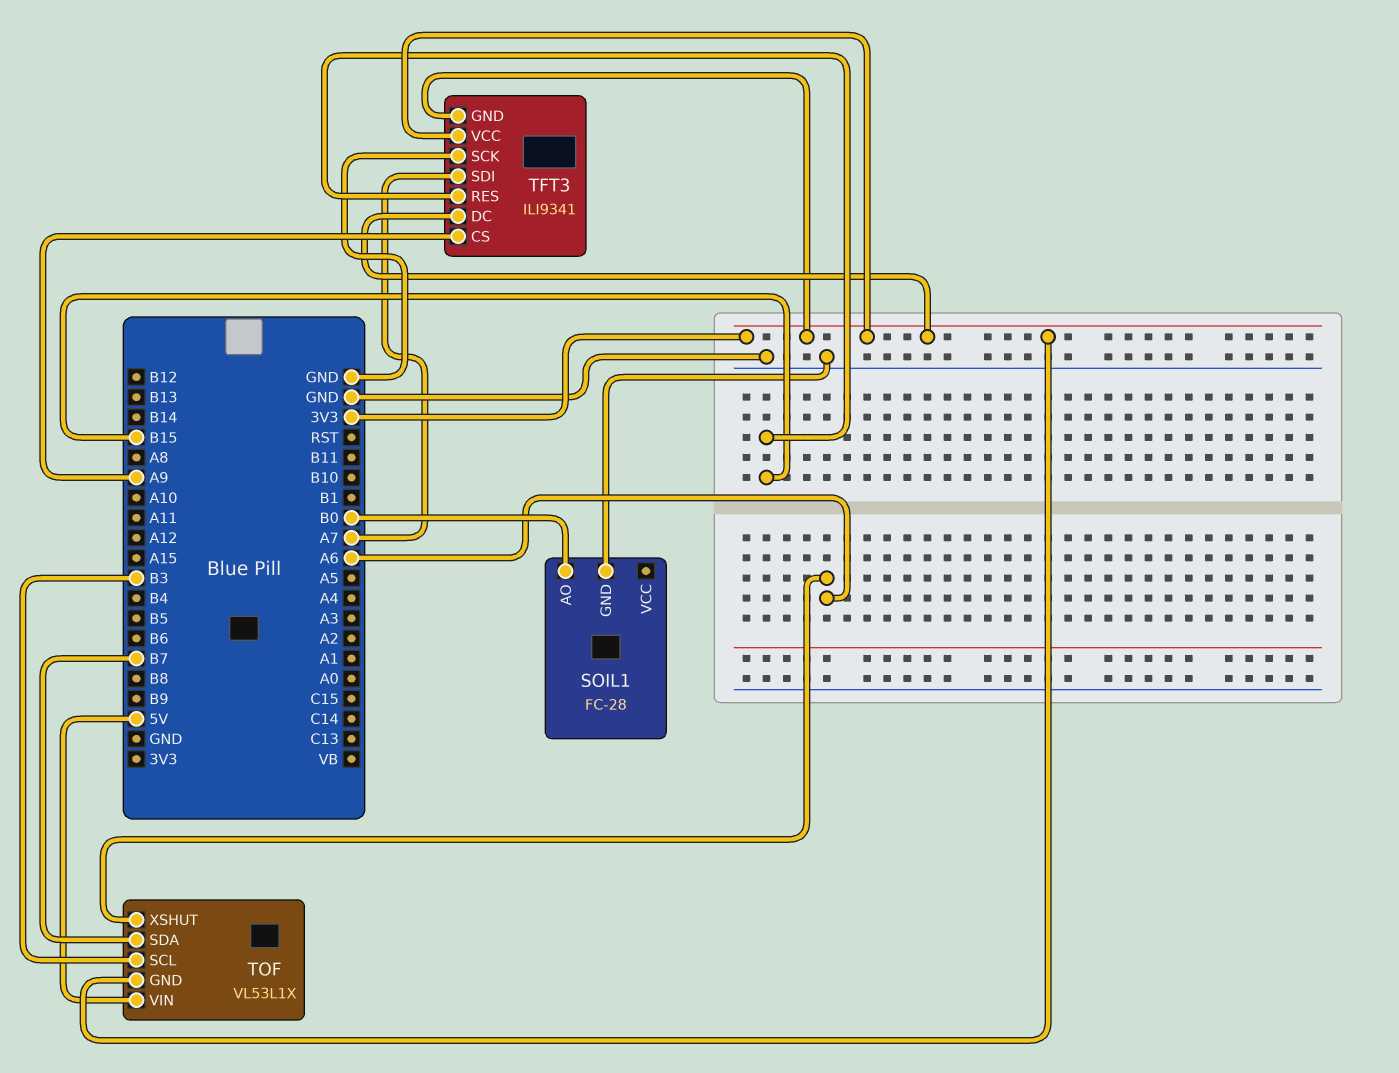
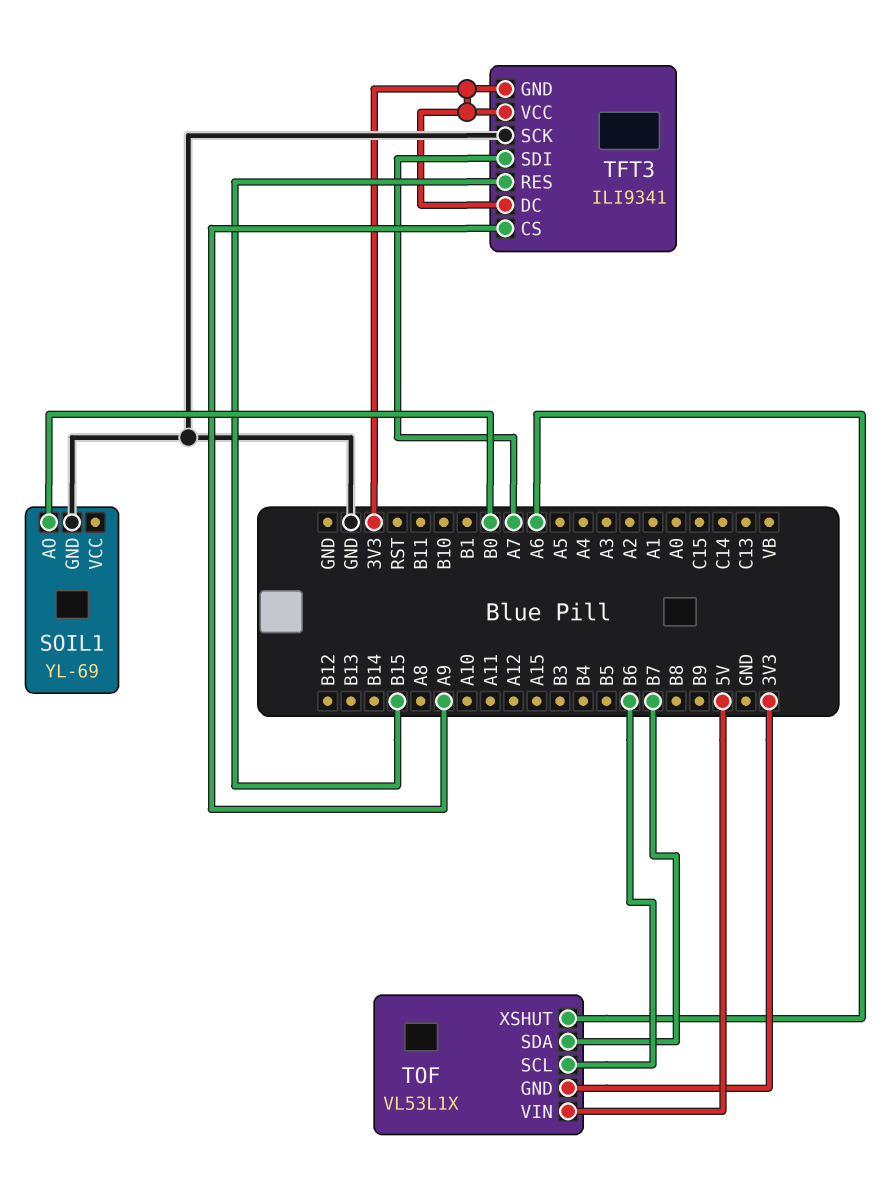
SOIL1: FC-28 -> YL-69
TOF pin SCL: B3 -> B6

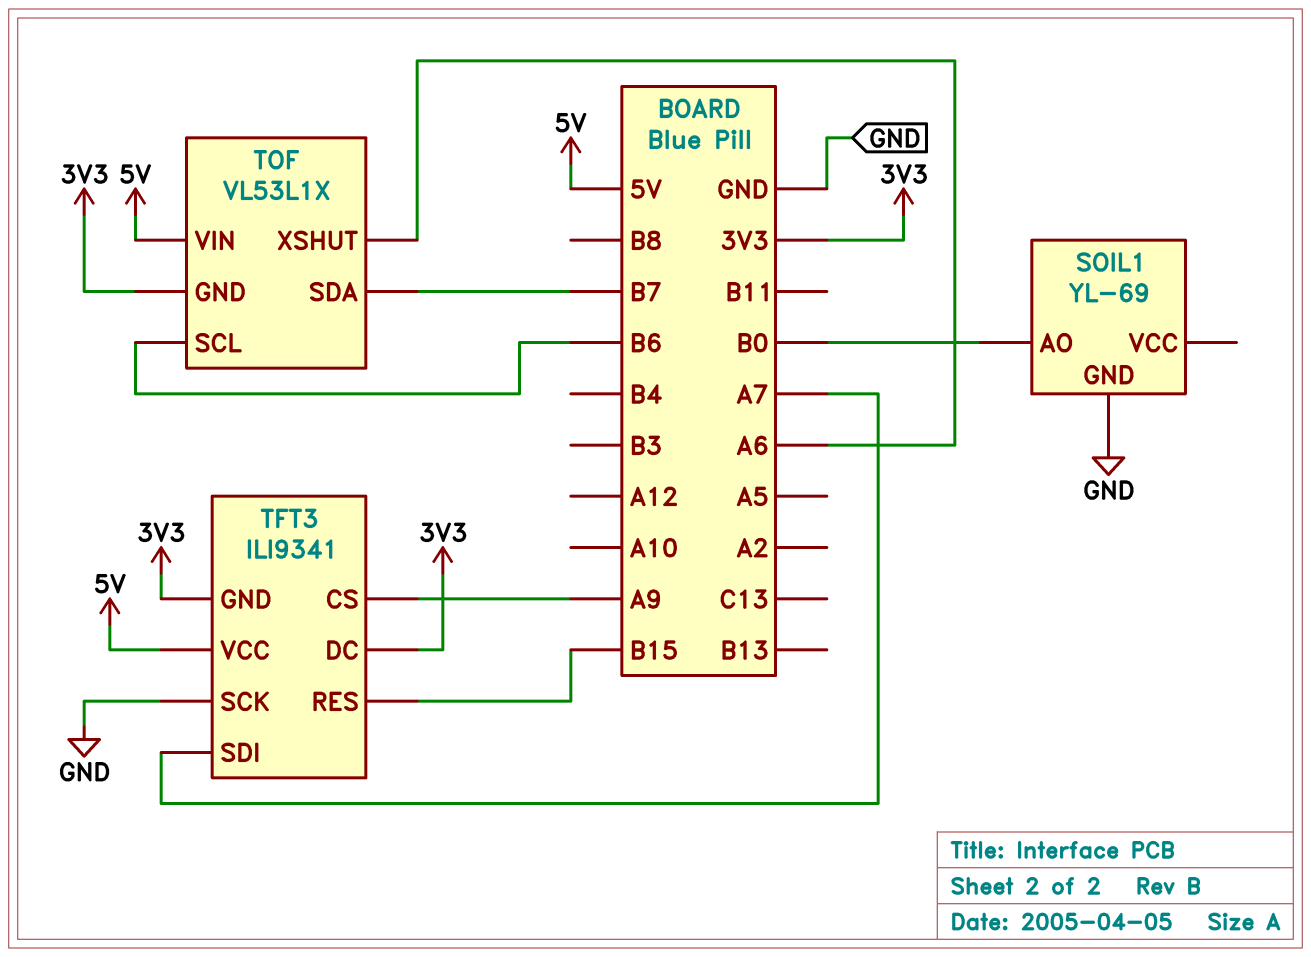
TFT3 pin VCC: 3V3 -> 5V

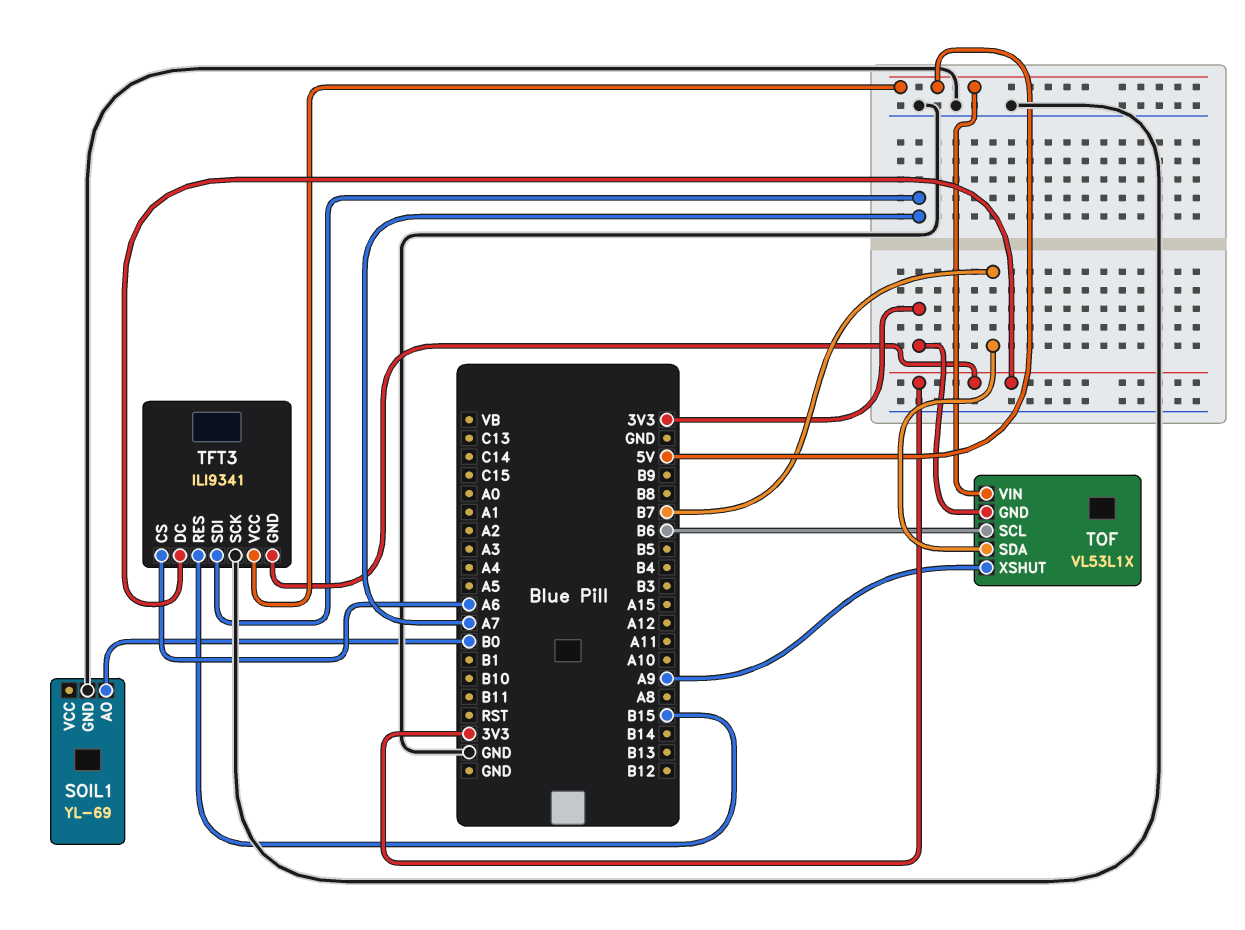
TFT3 pin CS: A9 -> A6
TOF pin XSHUT: A6 -> A9

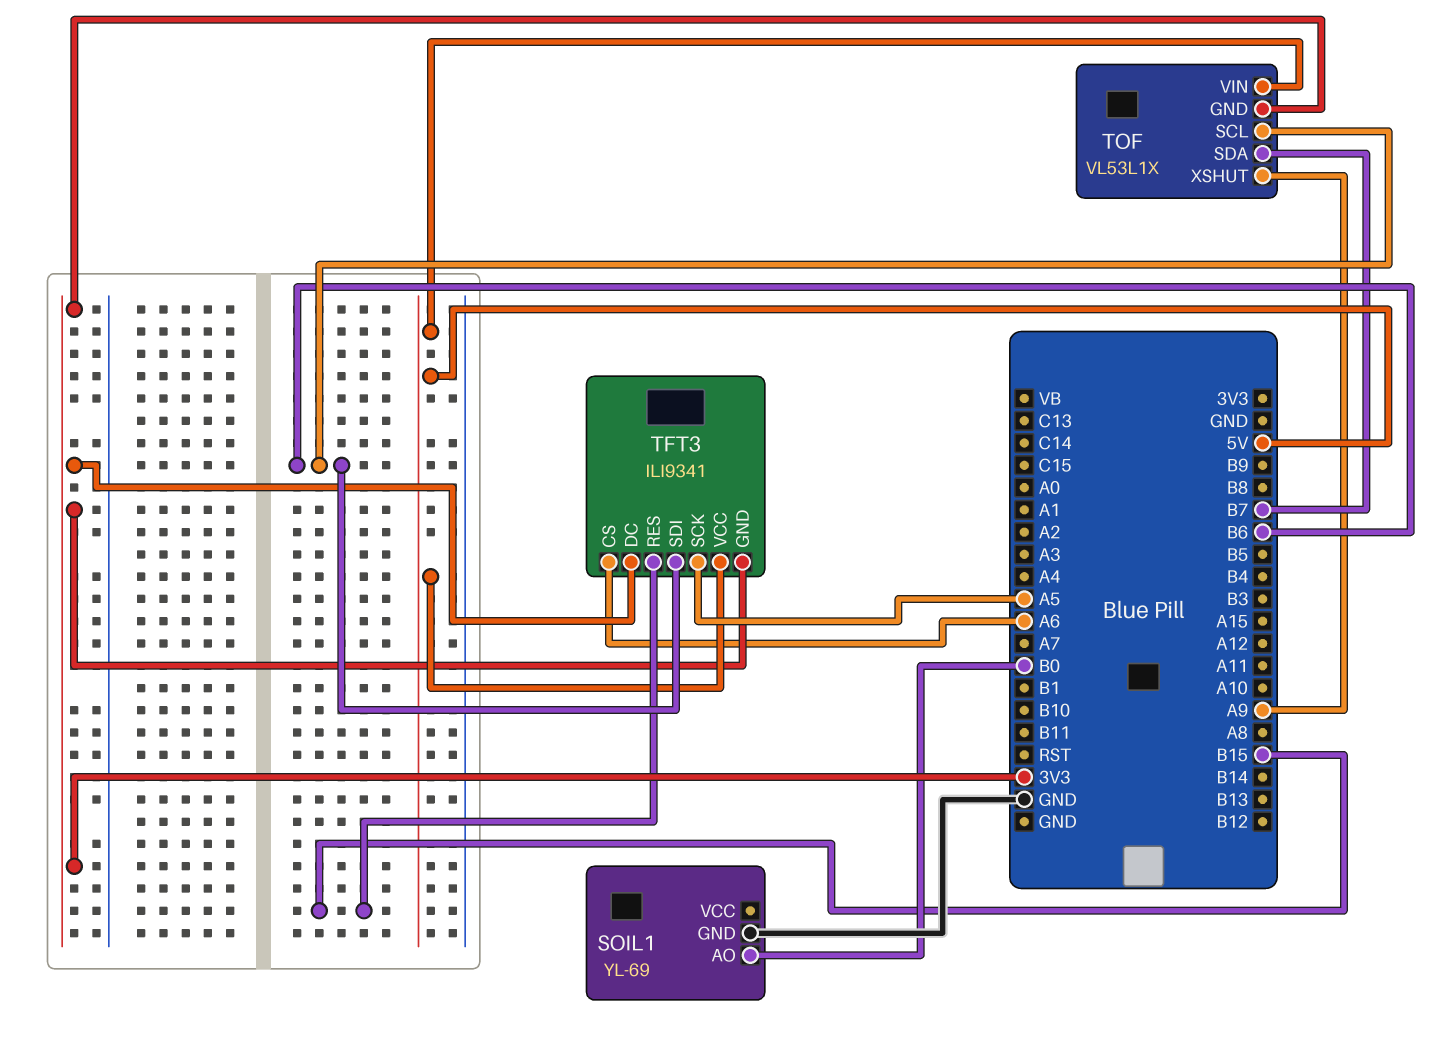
TFT3 pin SCK: GND -> A5
TFT3 pin SDI: A7 -> B6

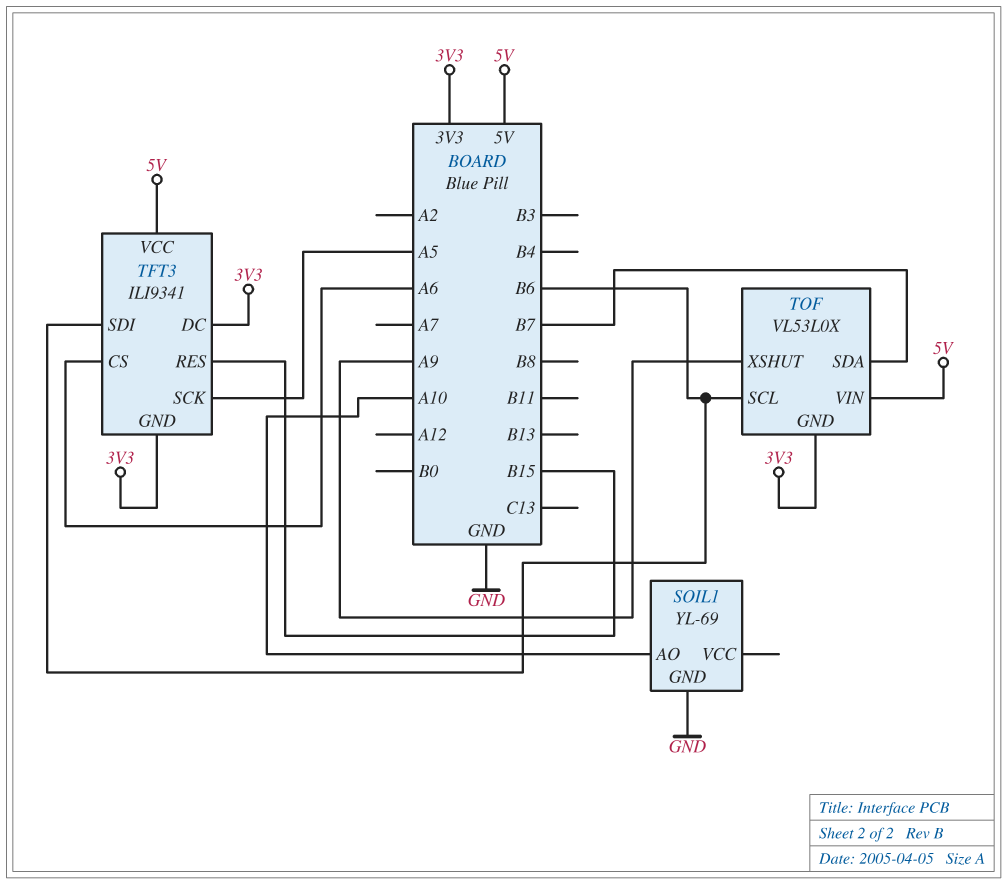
SOIL1 pin AO: B0 -> A10
TOF: VL53L1X -> VL53L0X

